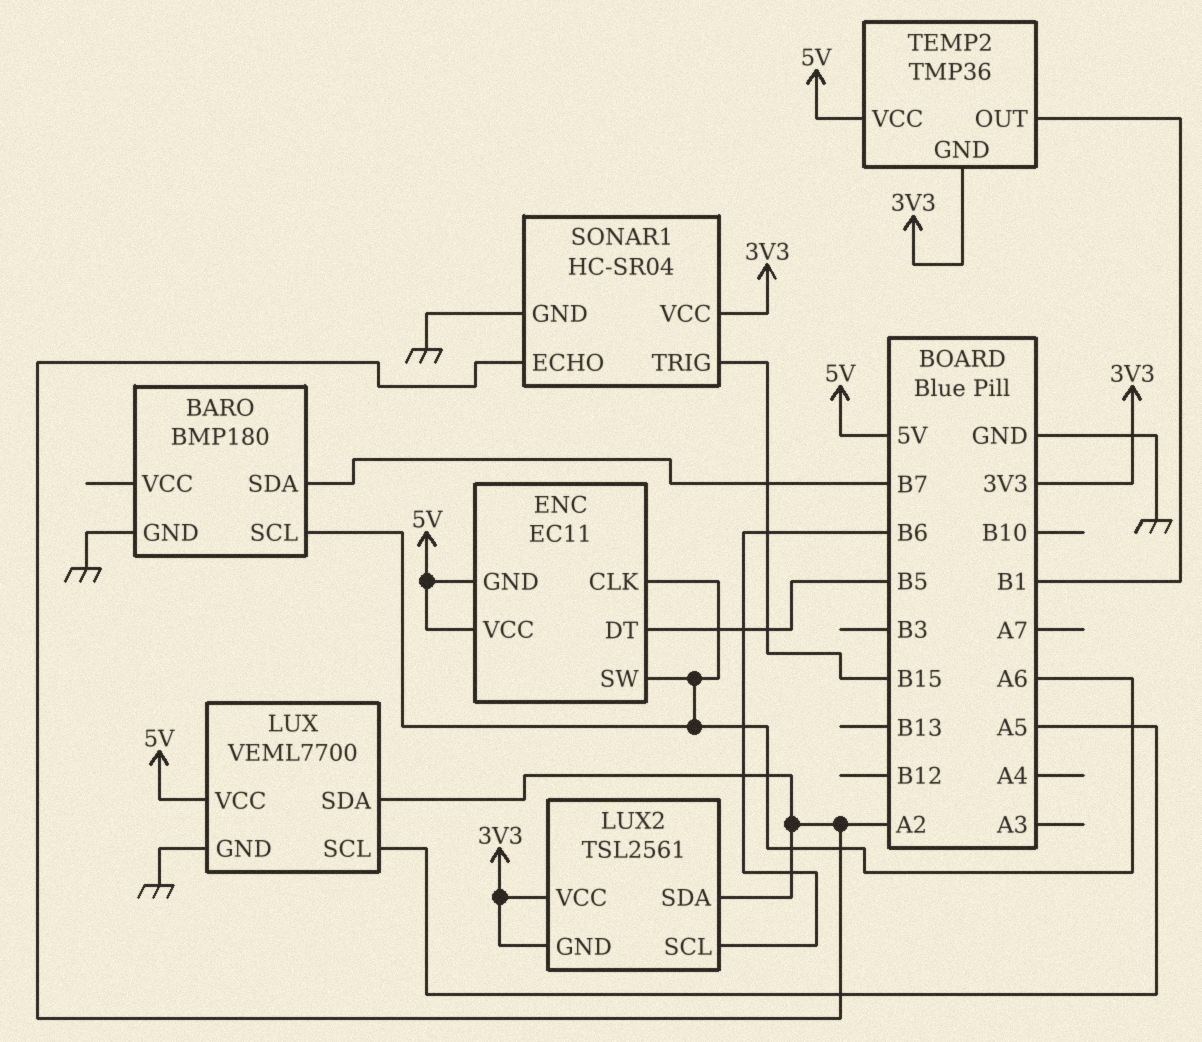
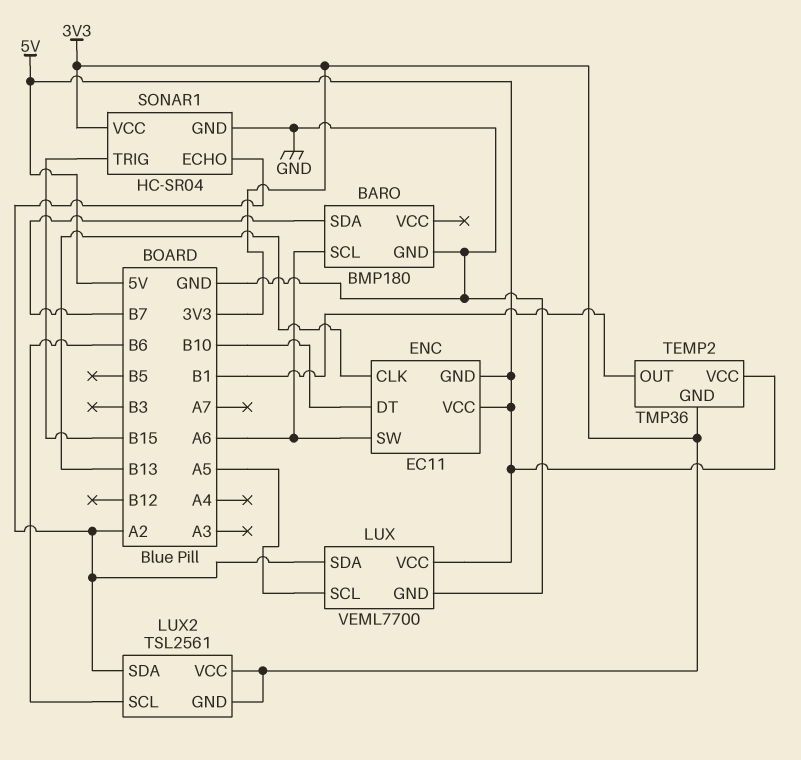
ENC pin CLK: A6 -> B13
ENC pin DT: B5 -> B10

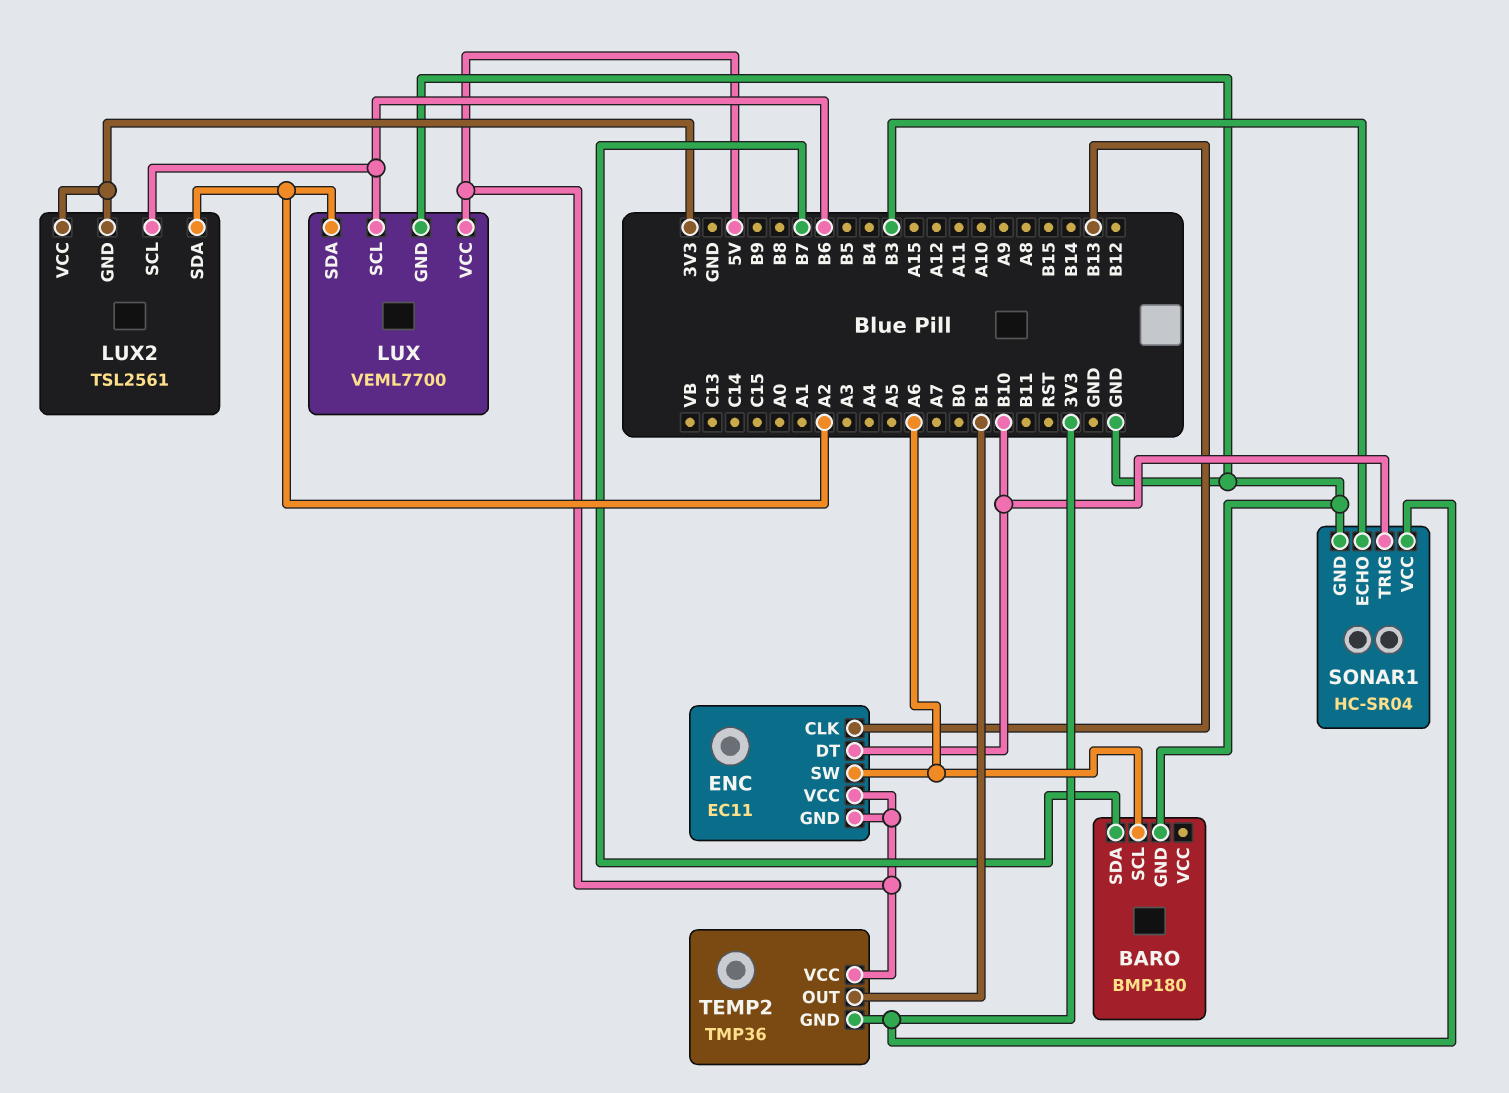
LUX pin SCL: A5 -> B6
SONAR1 pin ECHO: A2 -> B3
SONAR1 pin TRIG: B15 -> B10

